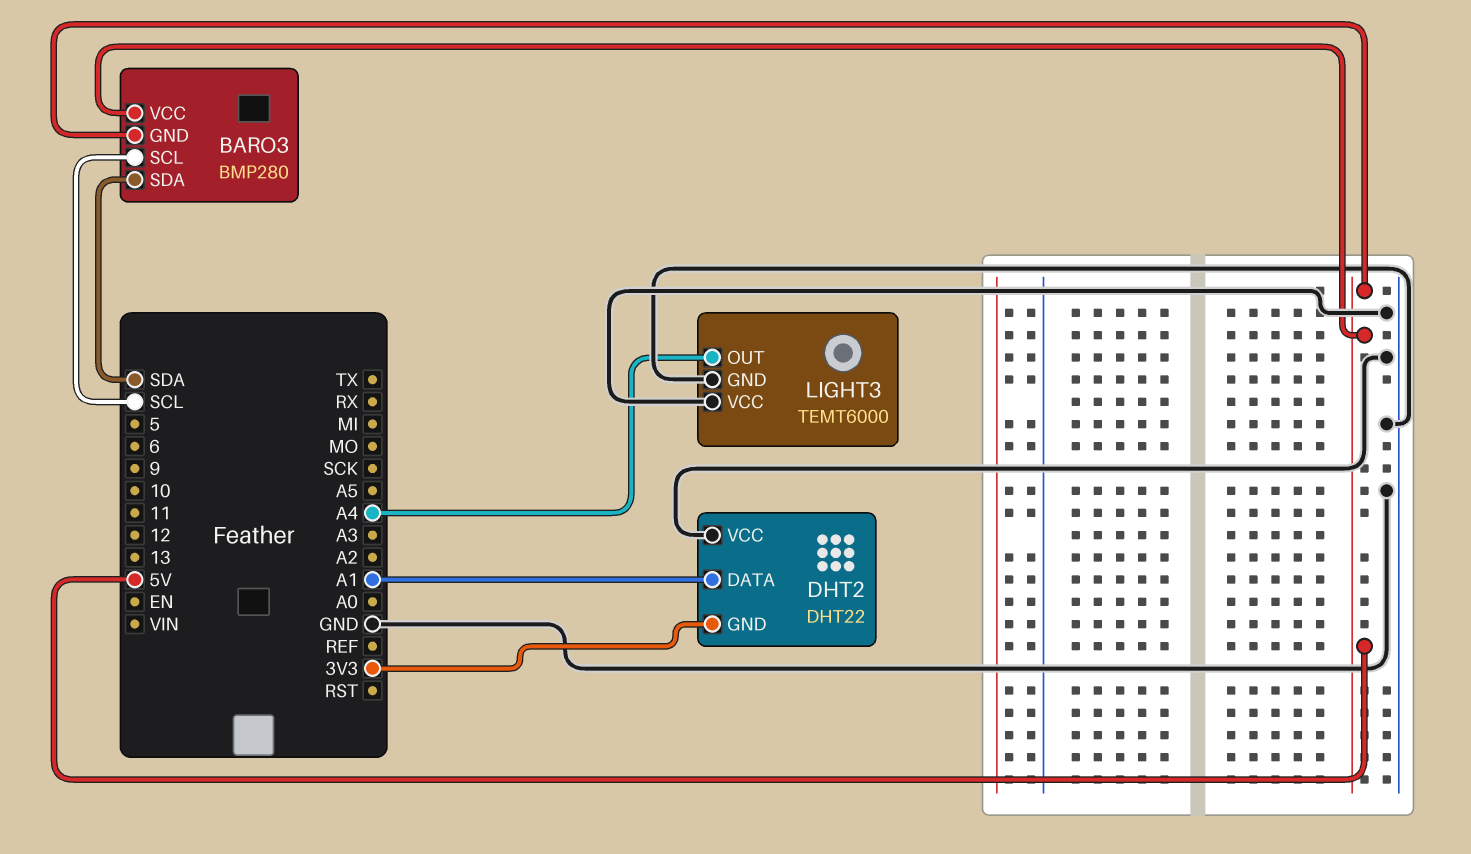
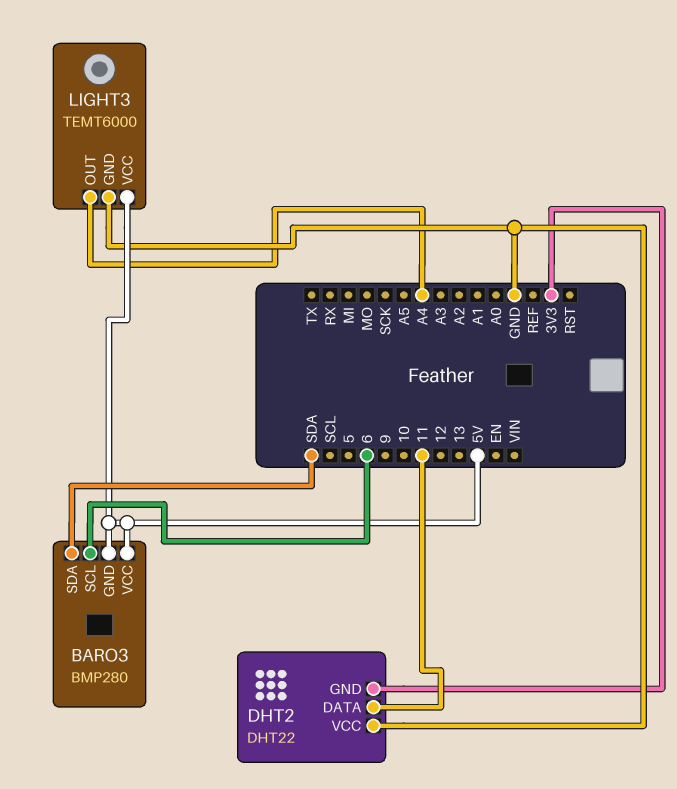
BARO3 pin SCL: SCL -> 6
DHT2 pin DATA: A1 -> 11
LIGHT3 pin VCC: GND -> 5V

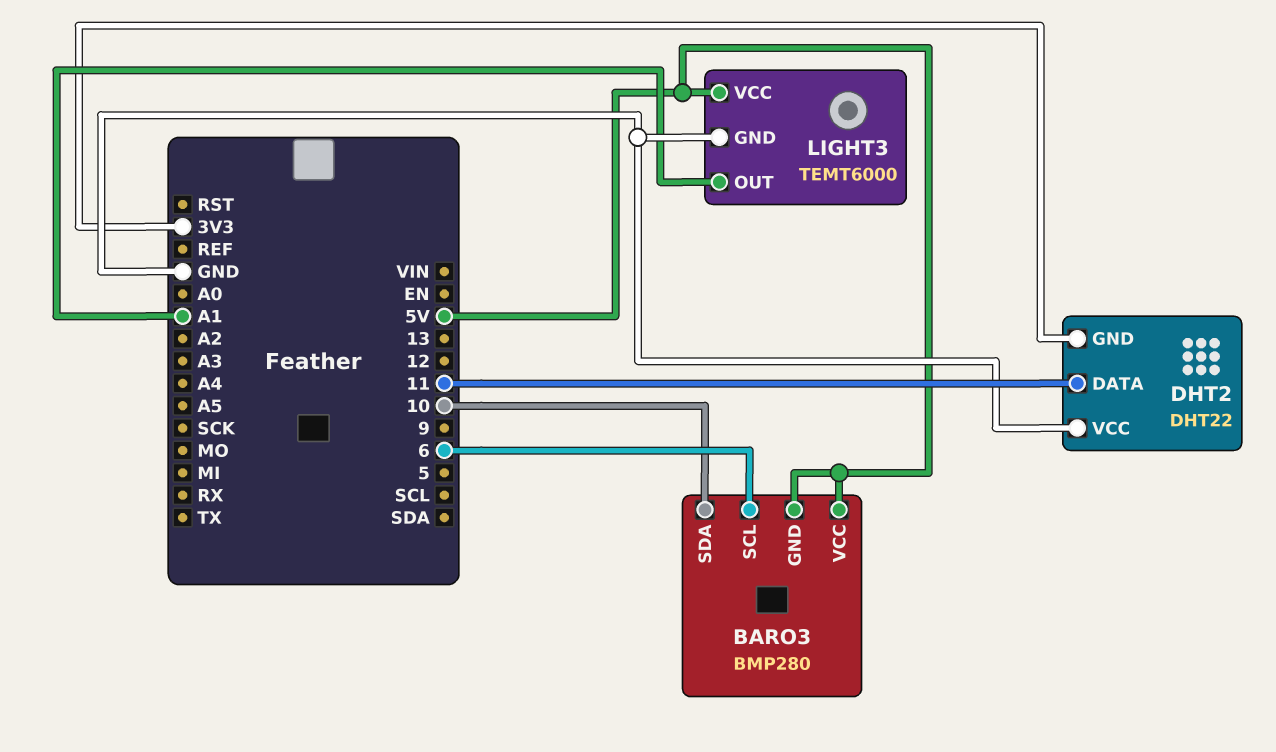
BARO3 pin SDA: SDA -> 10
LIGHT3 pin OUT: A4 -> A1

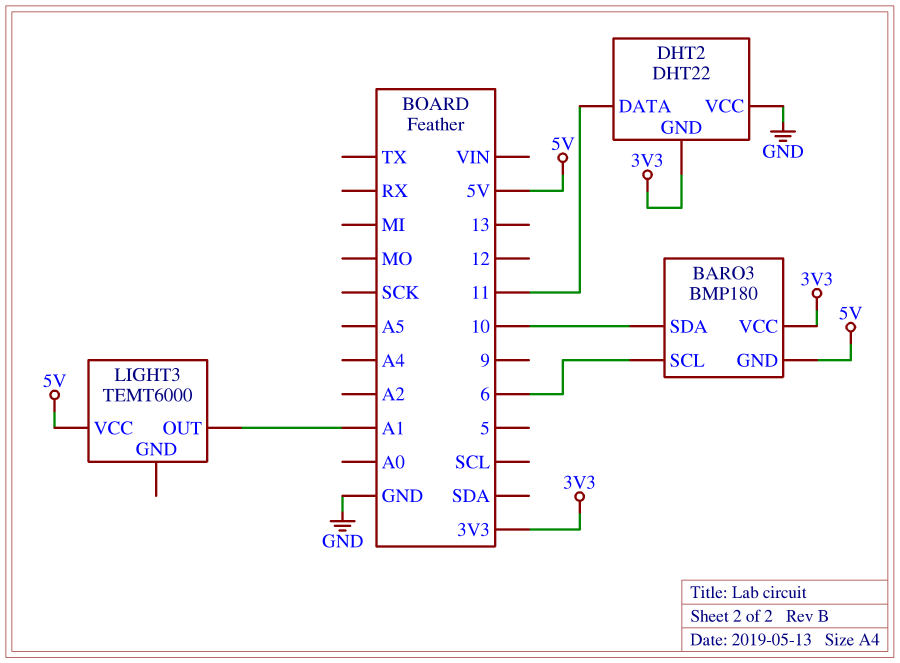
BARO3: BMP280 -> BMP180
BARO3 pin VCC: 5V -> 3V3
LIGHT3 pin GND: GND -> none

